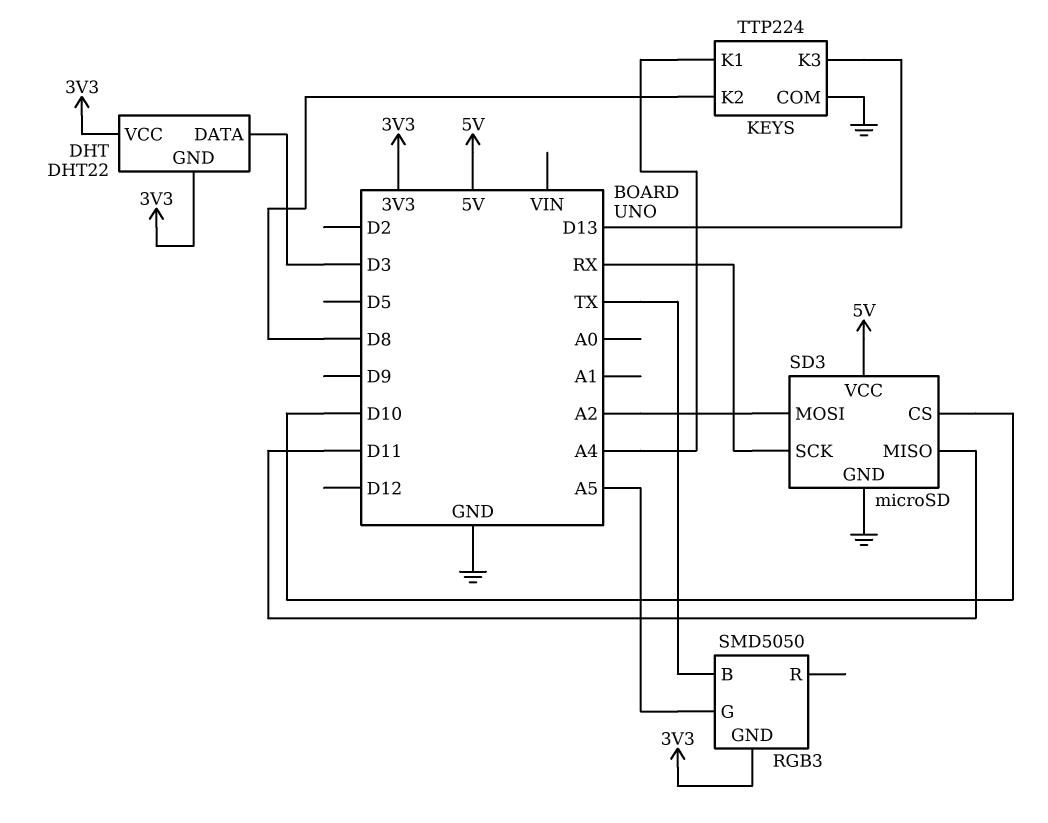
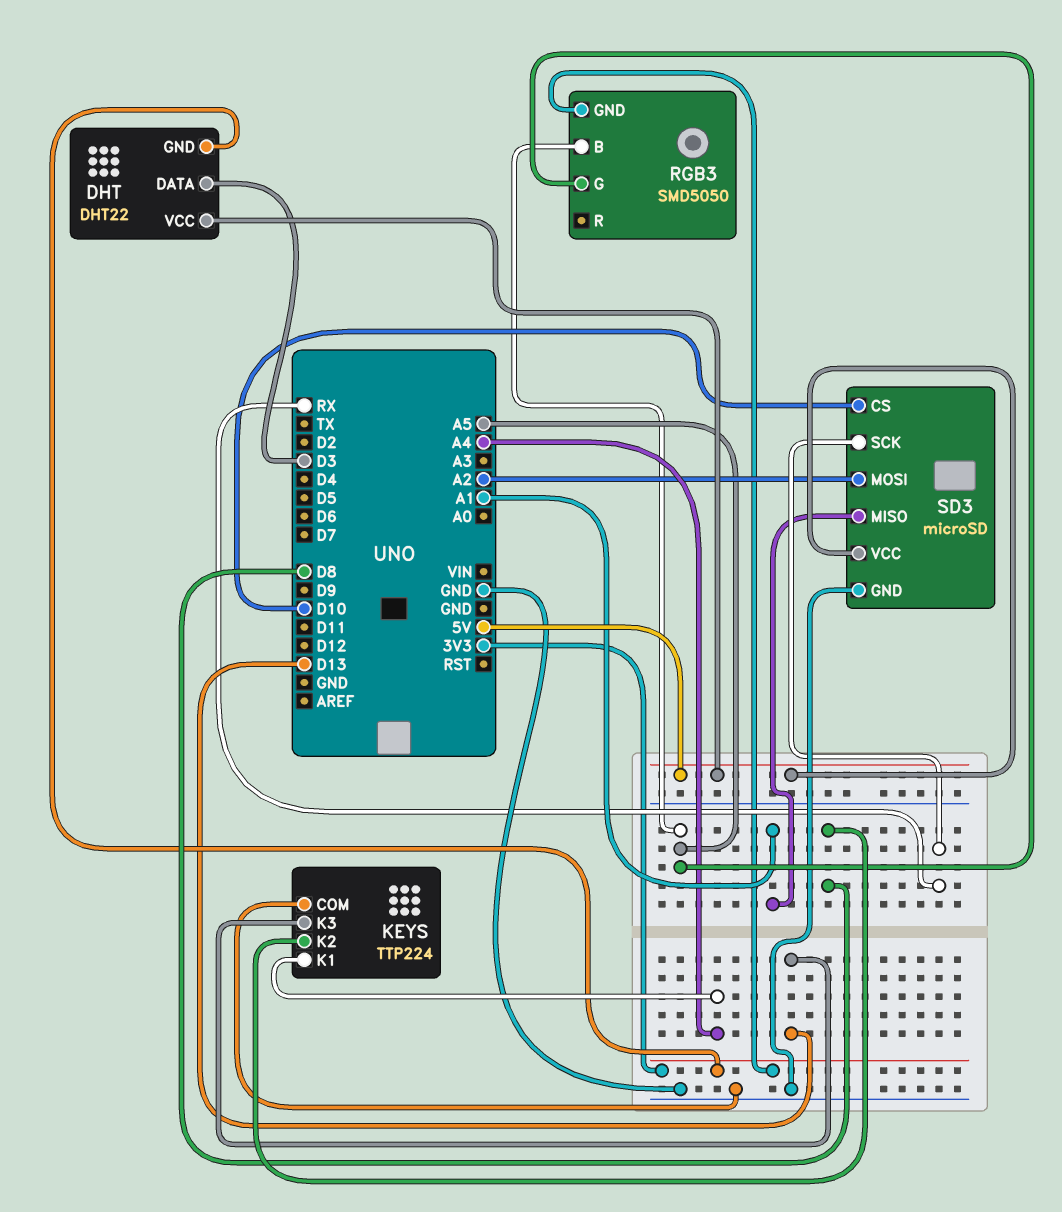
DHT pin VCC: 3V3 -> 5V
RGB3 pin B: TX -> A5
SD3 pin MISO: D11 -> A1

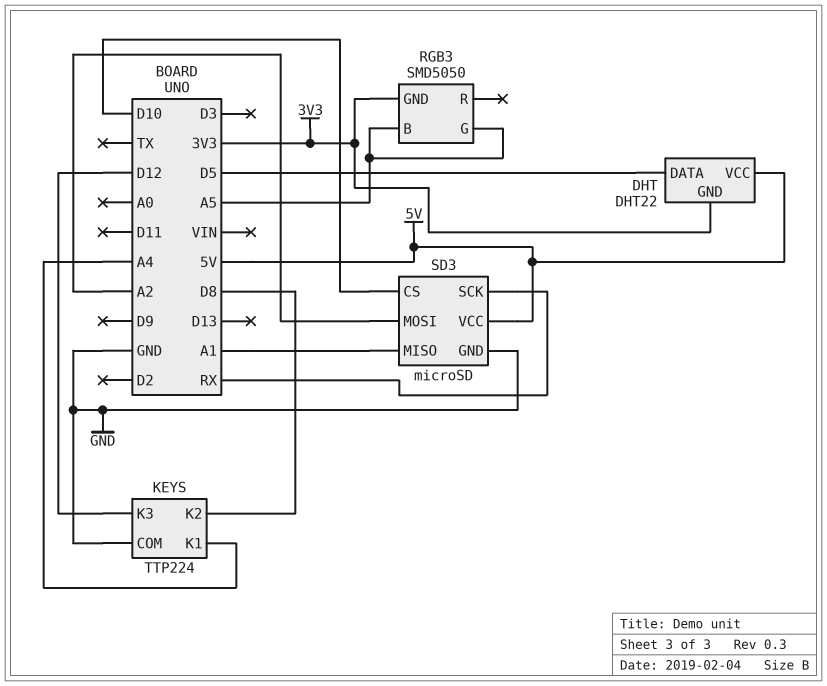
DHT pin DATA: D3 -> D5
KEYS pin K3: D13 -> D12

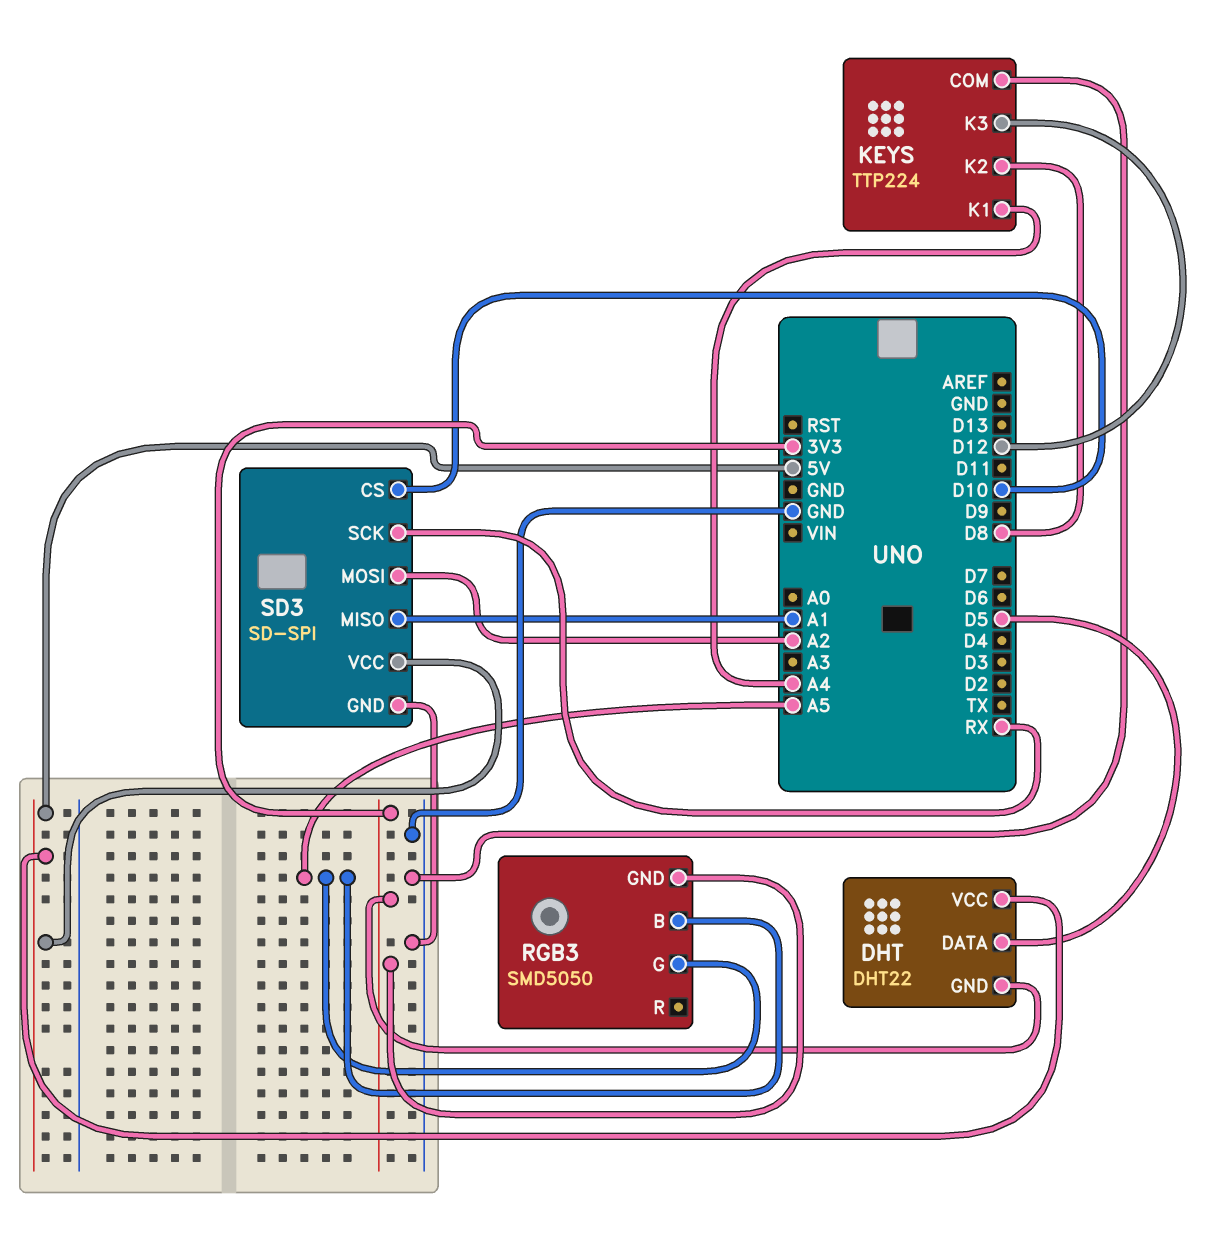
SD3: microSD -> SD-SPI

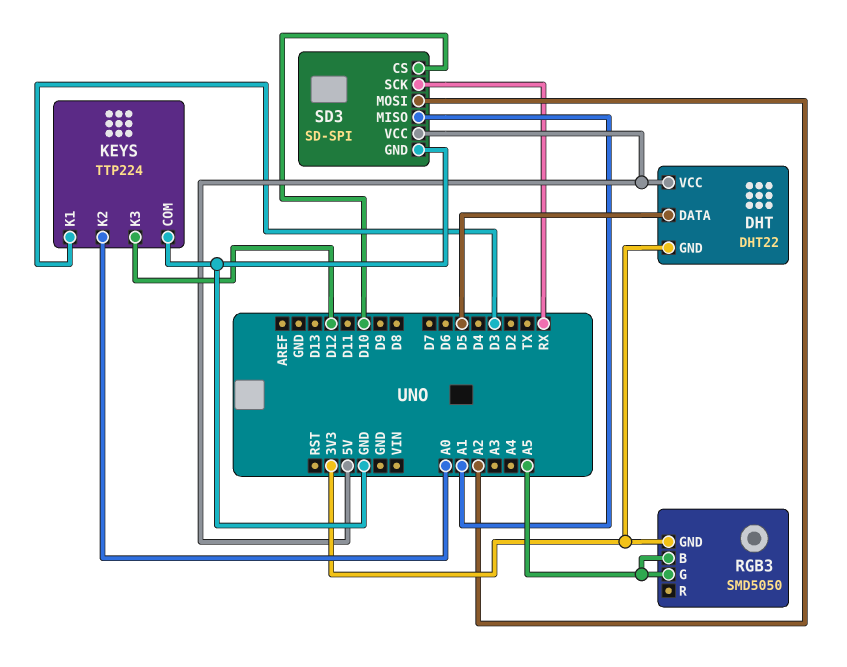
KEYS pin K1: A4 -> D3
KEYS pin K2: D8 -> A0

